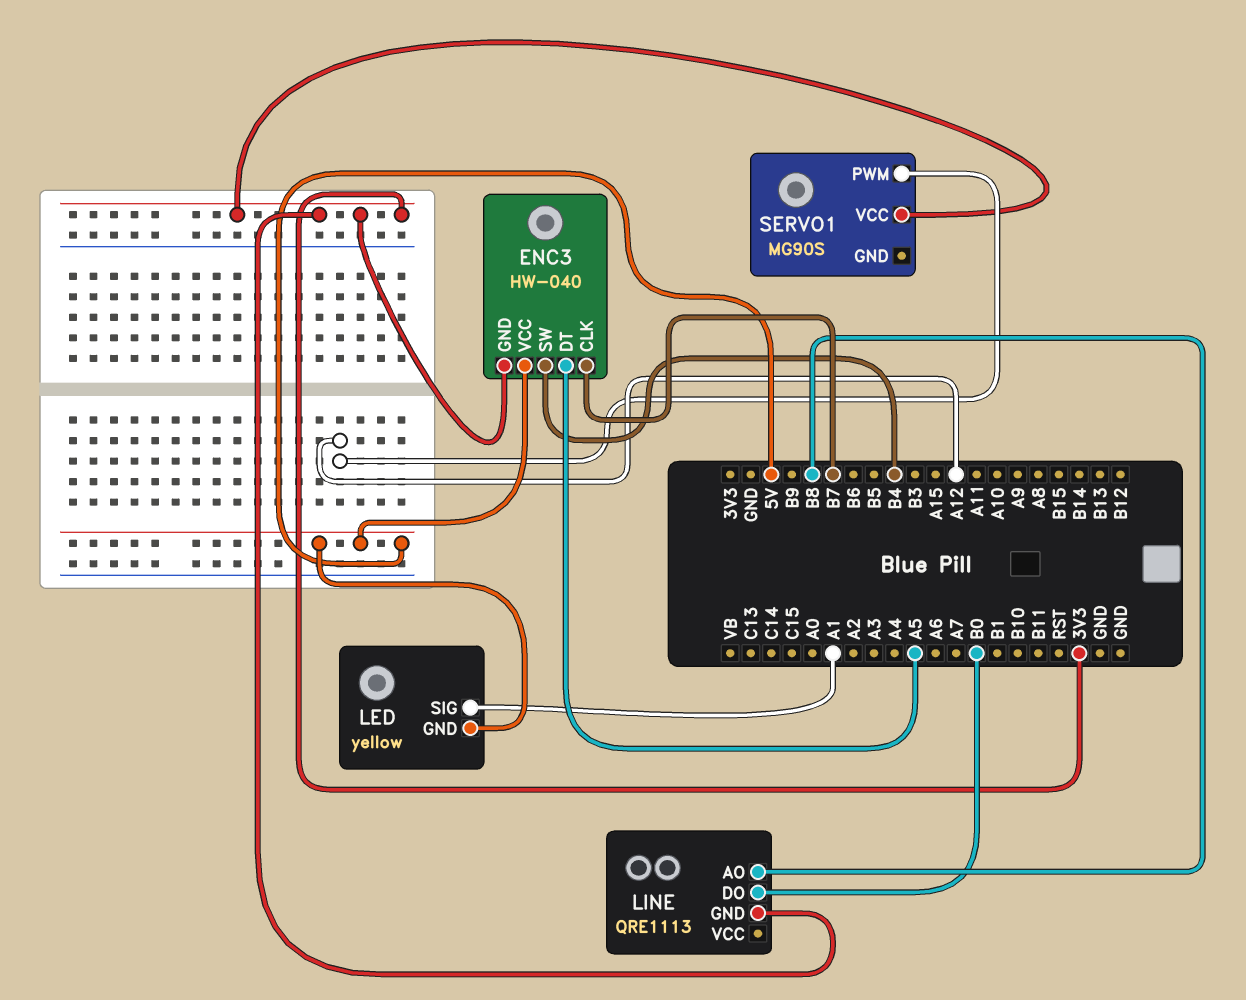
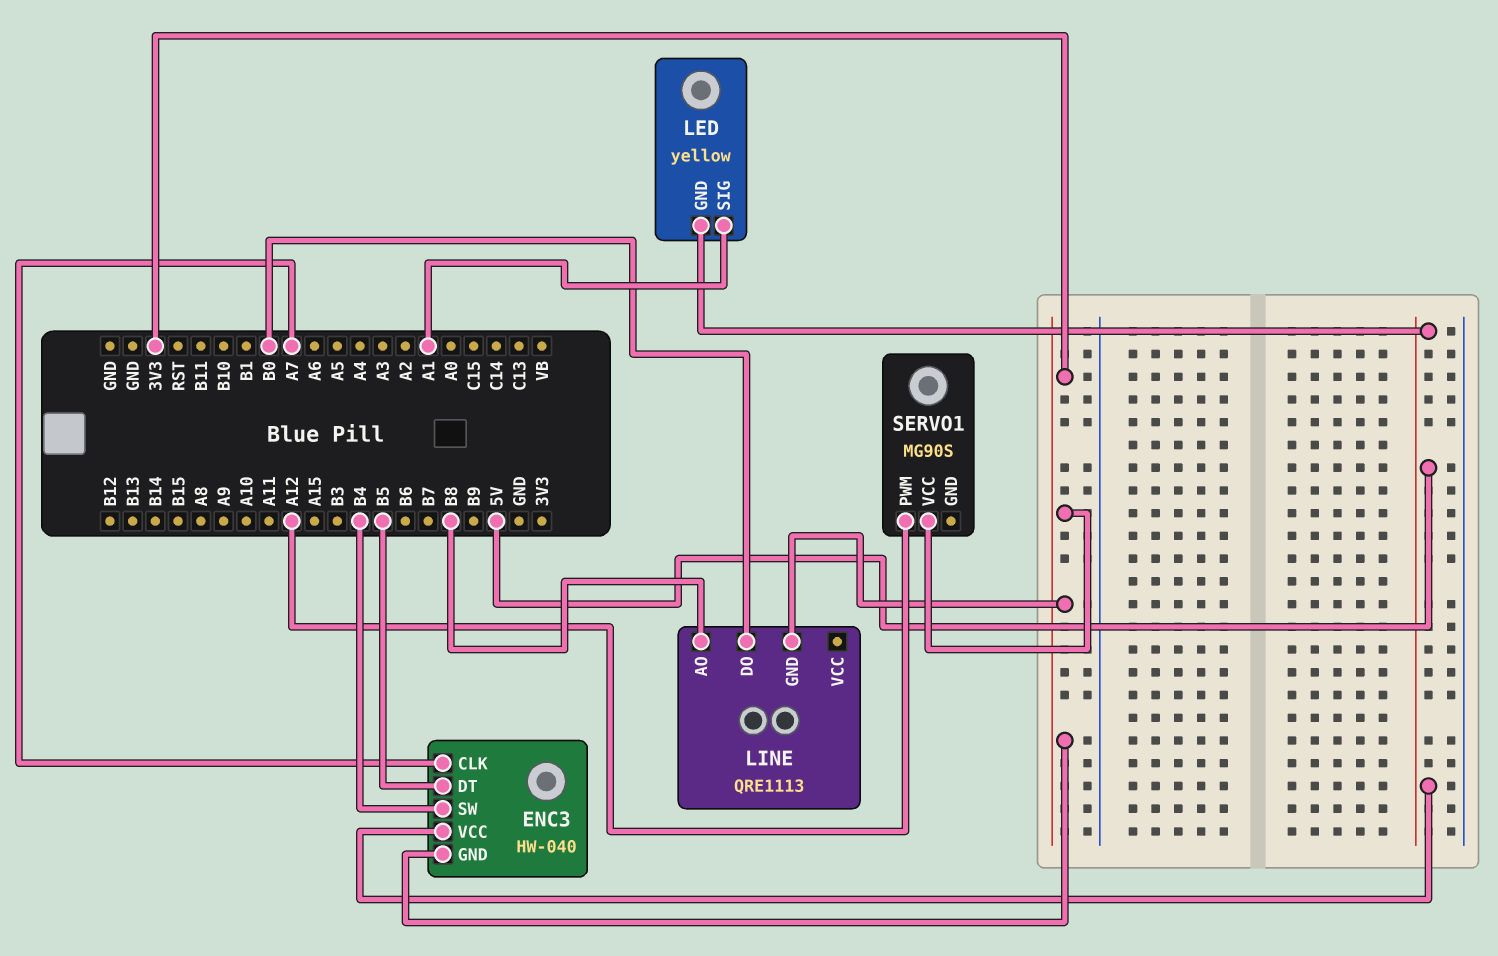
ENC3 pin CLK: B7 -> A7
ENC3 pin DT: A5 -> B5

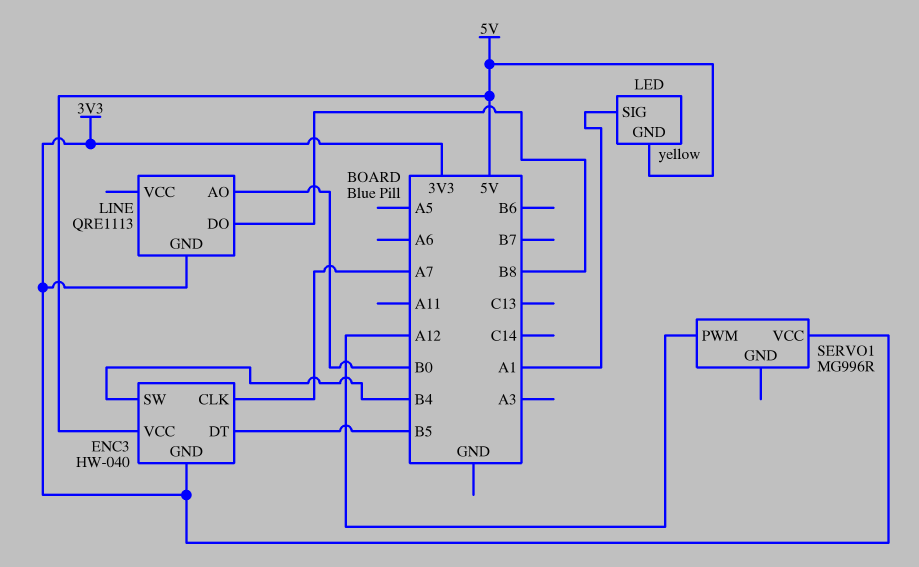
LINE pin AO: B8 -> B0
LINE pin DO: B0 -> B8
SERVO1: MG90S -> MG996R

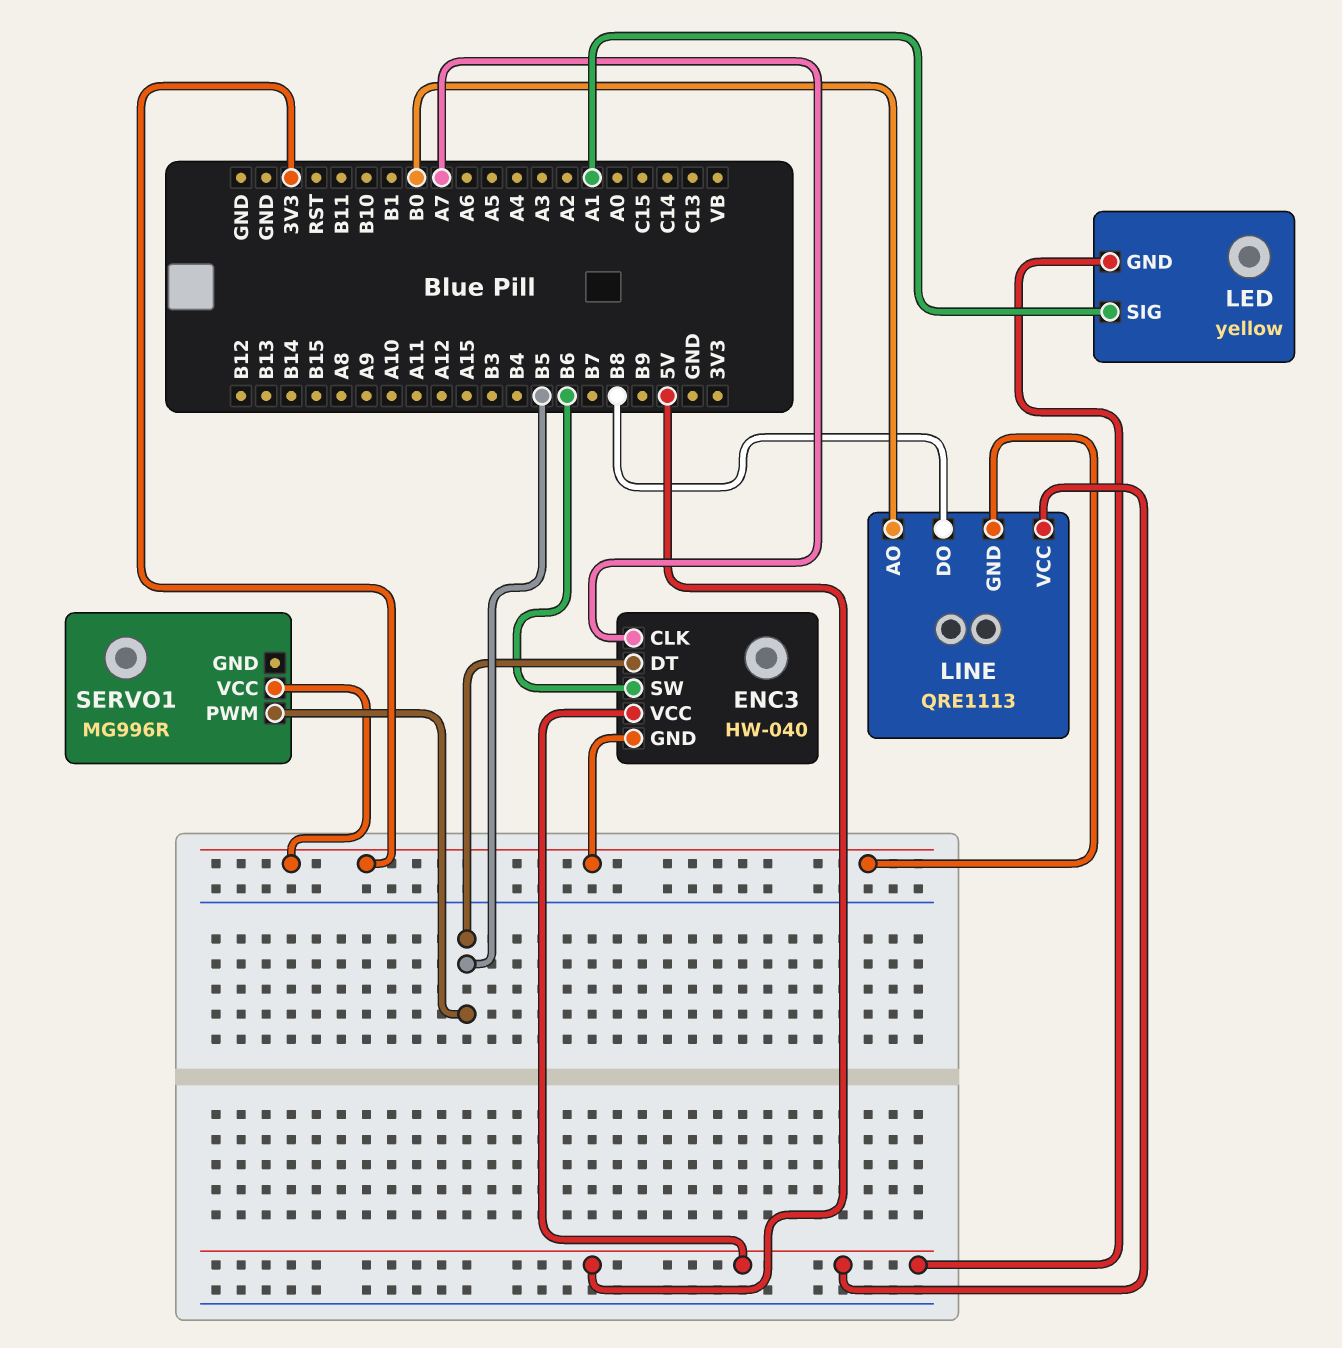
ENC3 pin SW: B4 -> B6
LINE pin VCC: none -> 5V
SERVO1 pin PWM: A12 -> B5

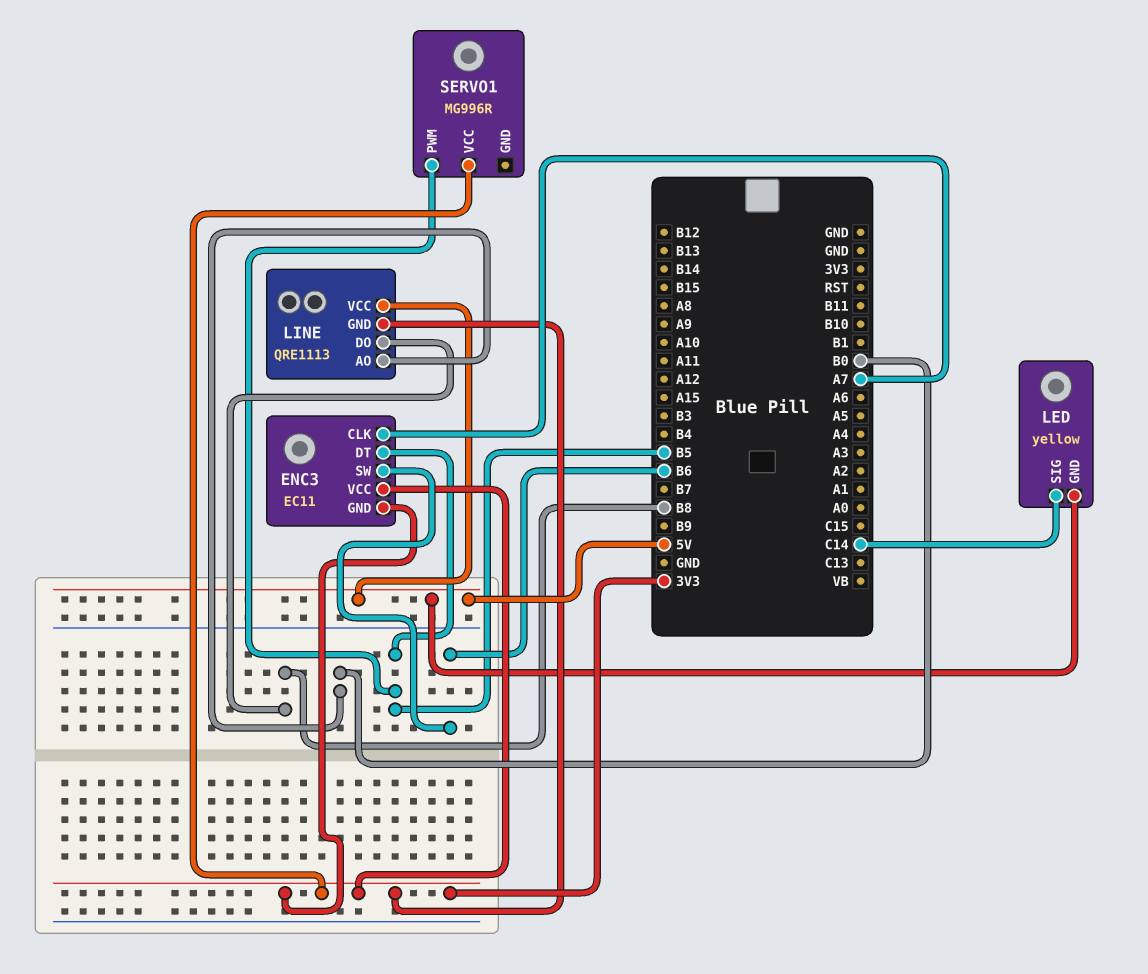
ENC3: HW-040 -> EC11
ENC3 pin VCC: 5V -> 3V3
LED pin SIG: A1 -> C14

